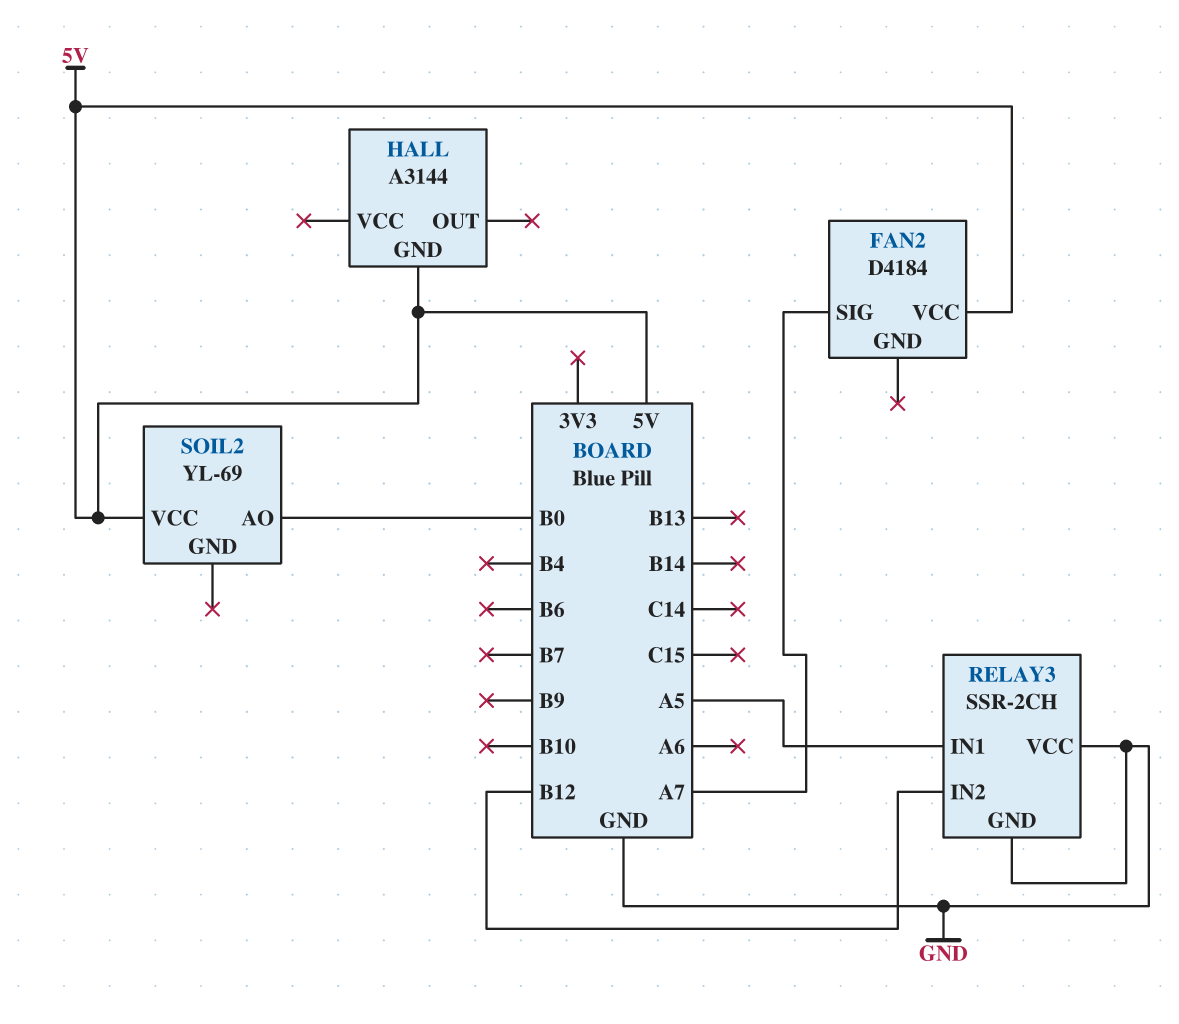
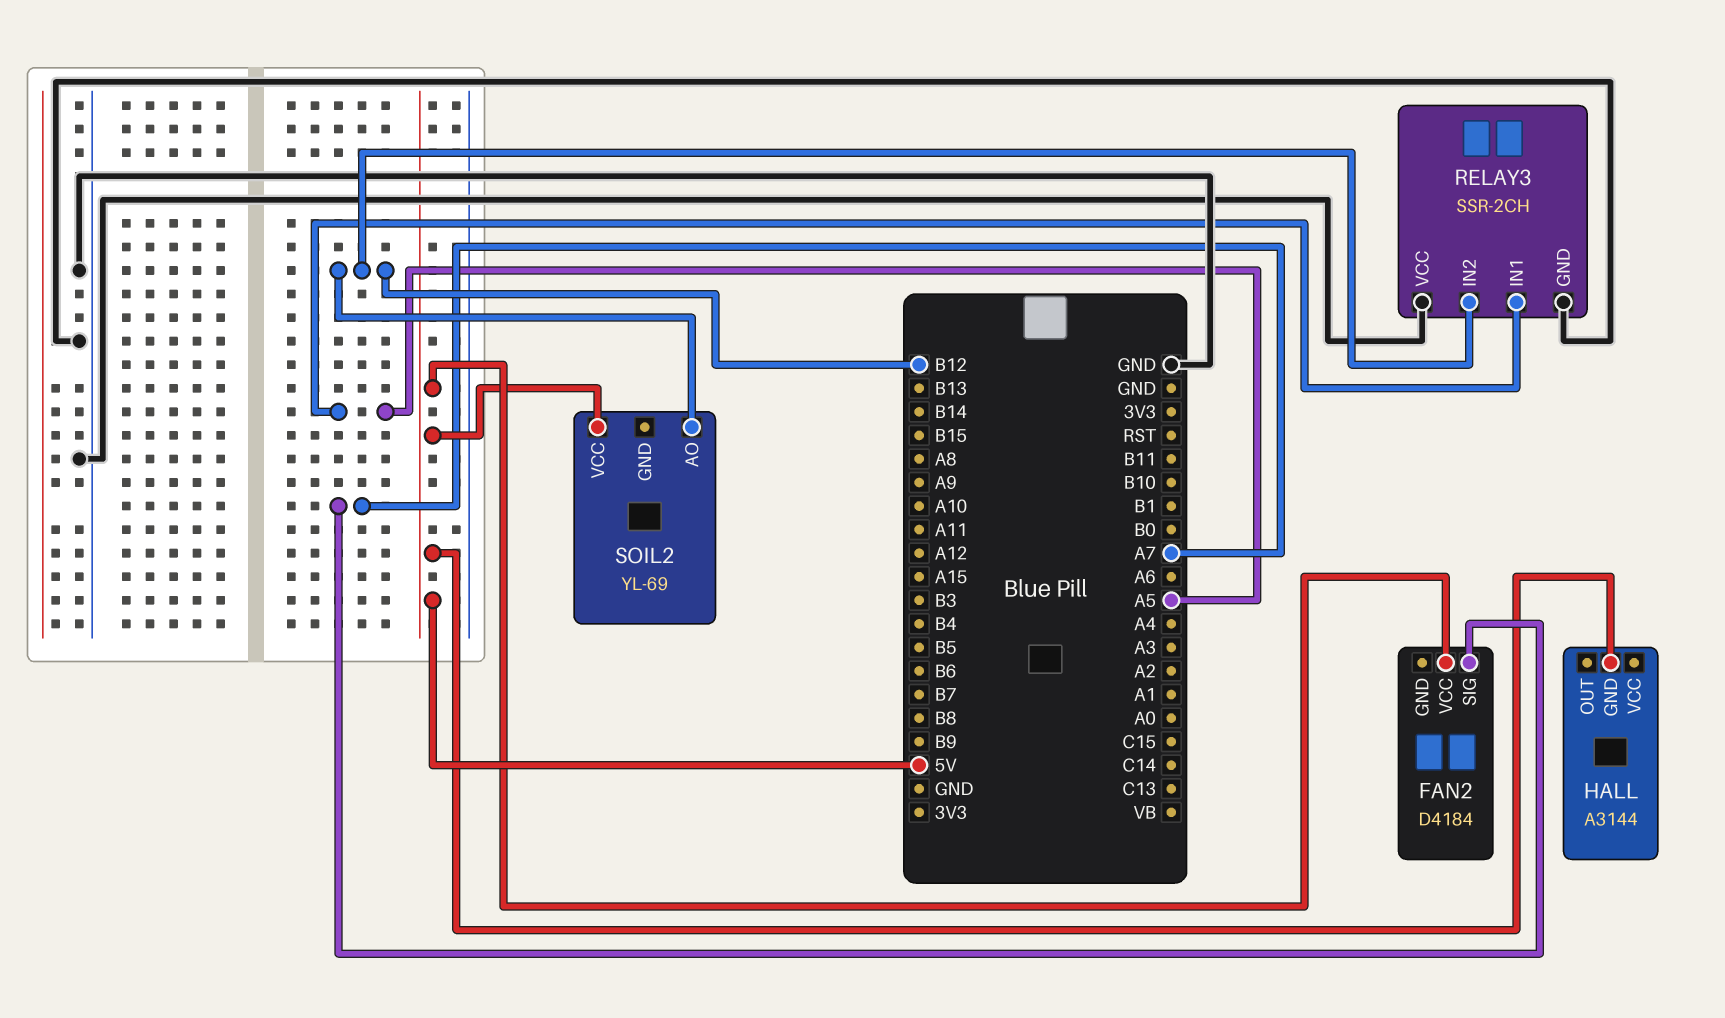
SOIL2 pin AO: B0 -> B12

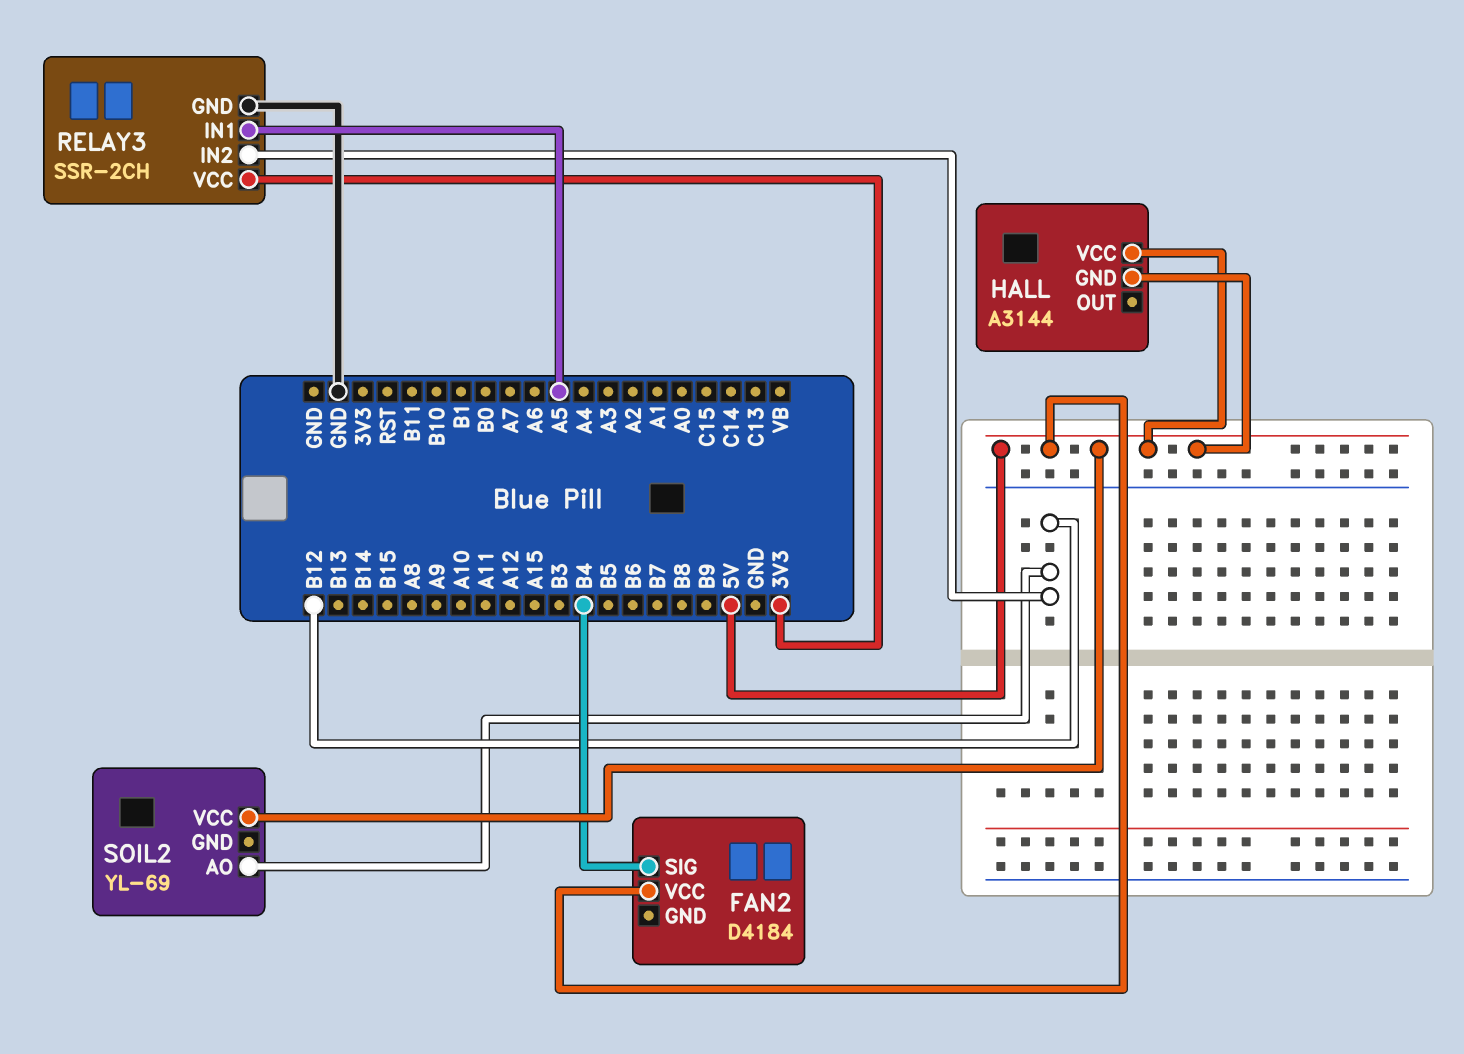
FAN2 pin SIG: A7 -> B4
HALL pin VCC: none -> 5V
RELAY3 pin VCC: GND -> 3V3

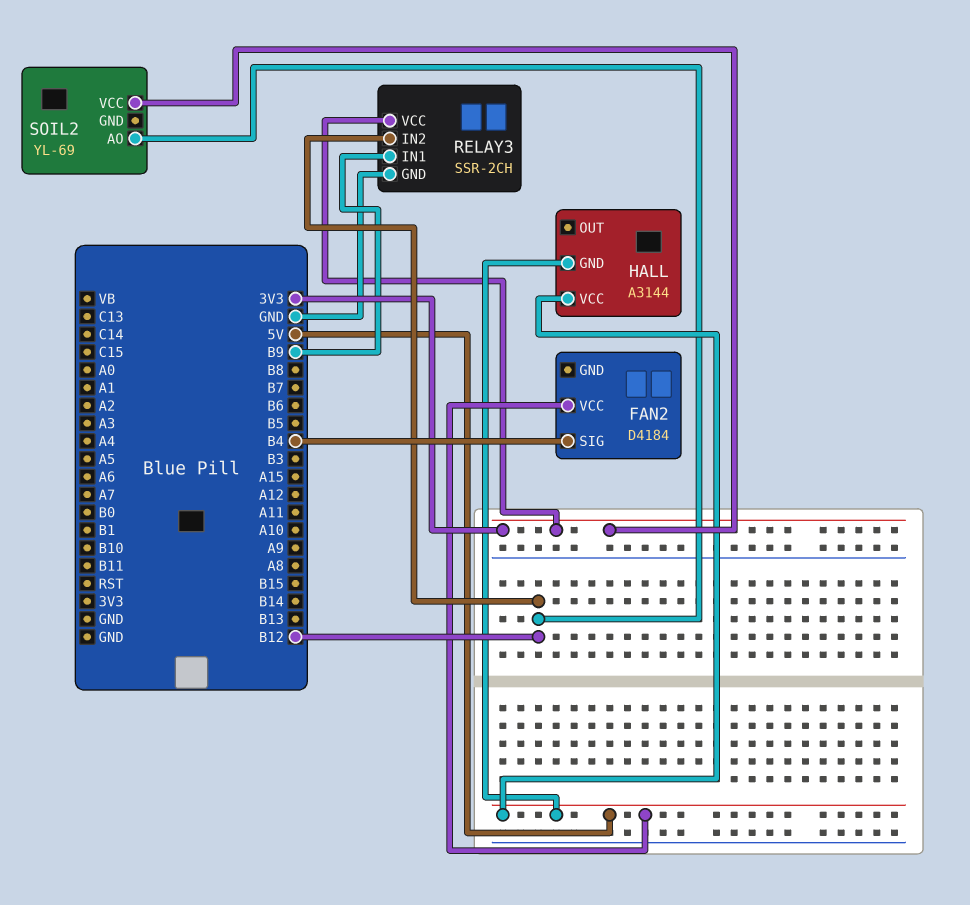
RELAY3 pin IN1: A5 -> B9
SOIL2 pin VCC: 5V -> 3V3

